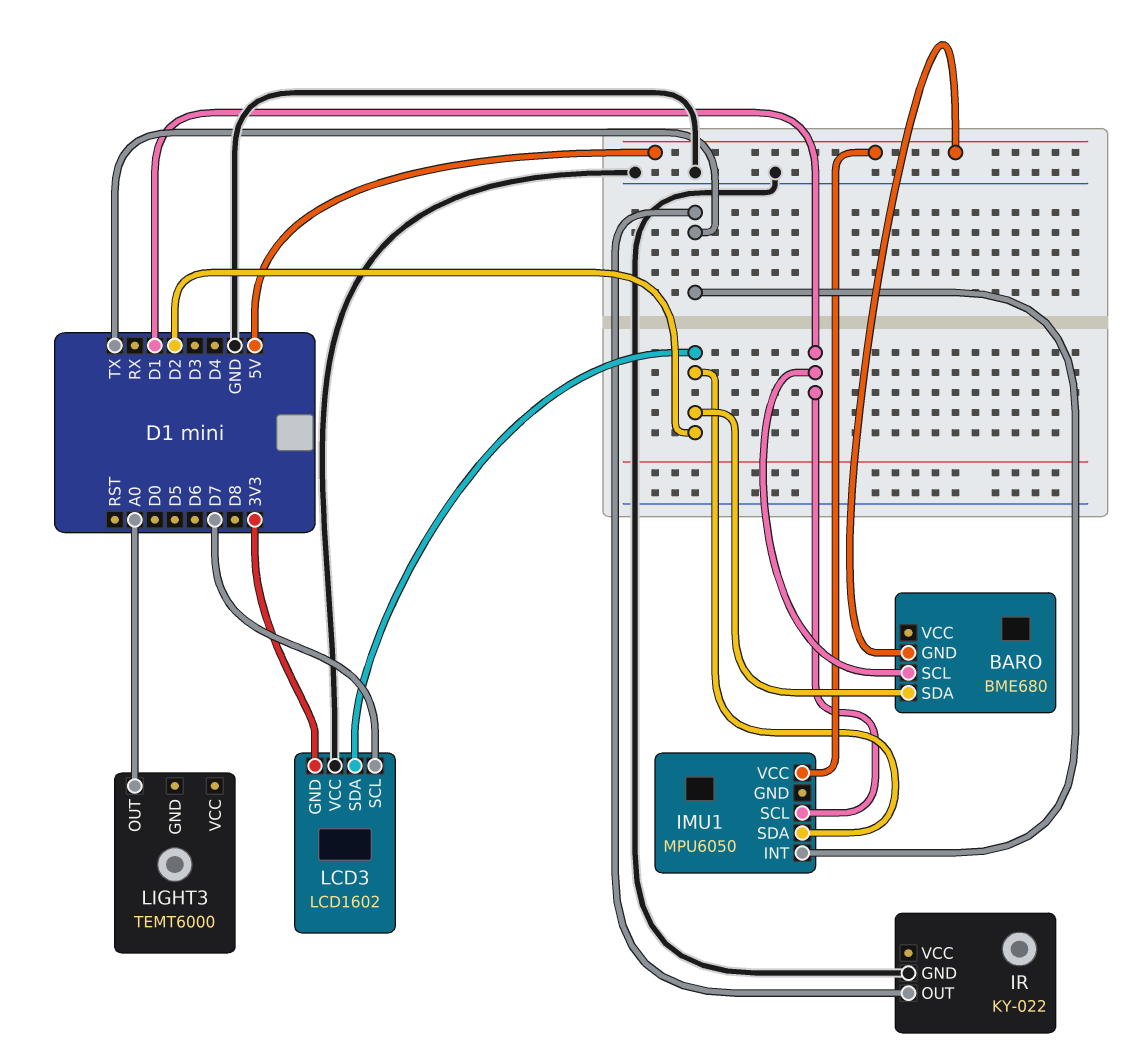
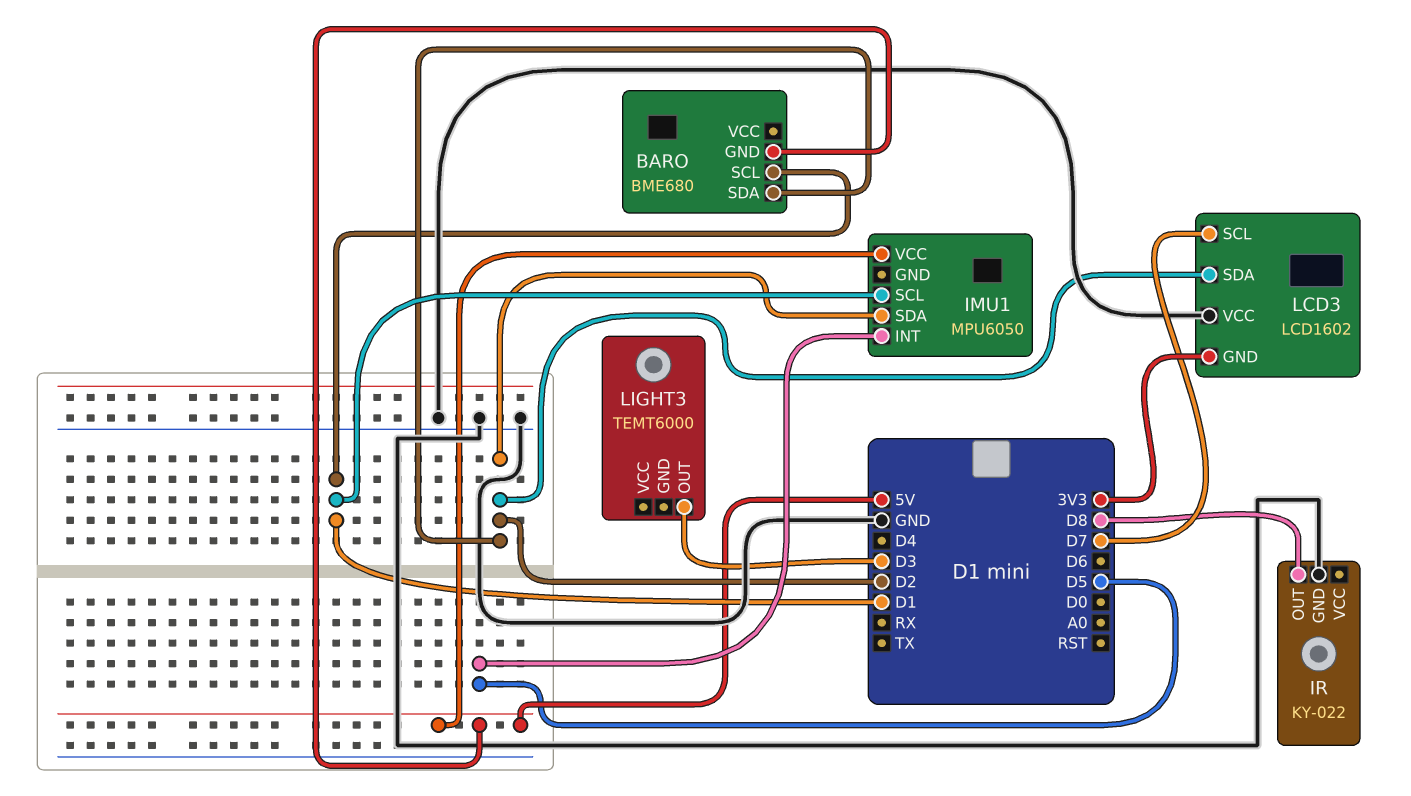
IMU1 pin INT: TX -> D5
IR pin OUT: TX -> D8
LIGHT3 pin OUT: A0 -> D3

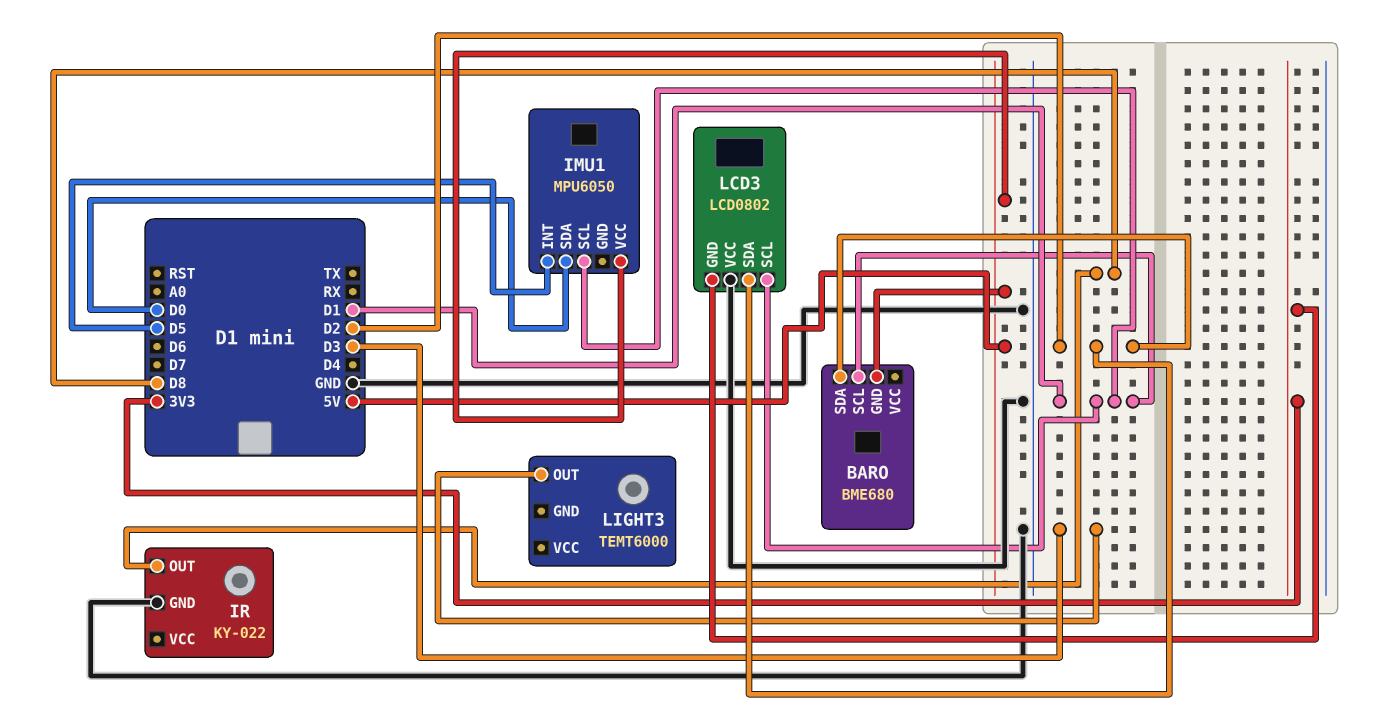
IMU1 pin SDA: D2 -> D0
LCD3: LCD1602 -> LCD0802
LCD3 pin SCL: D7 -> D1

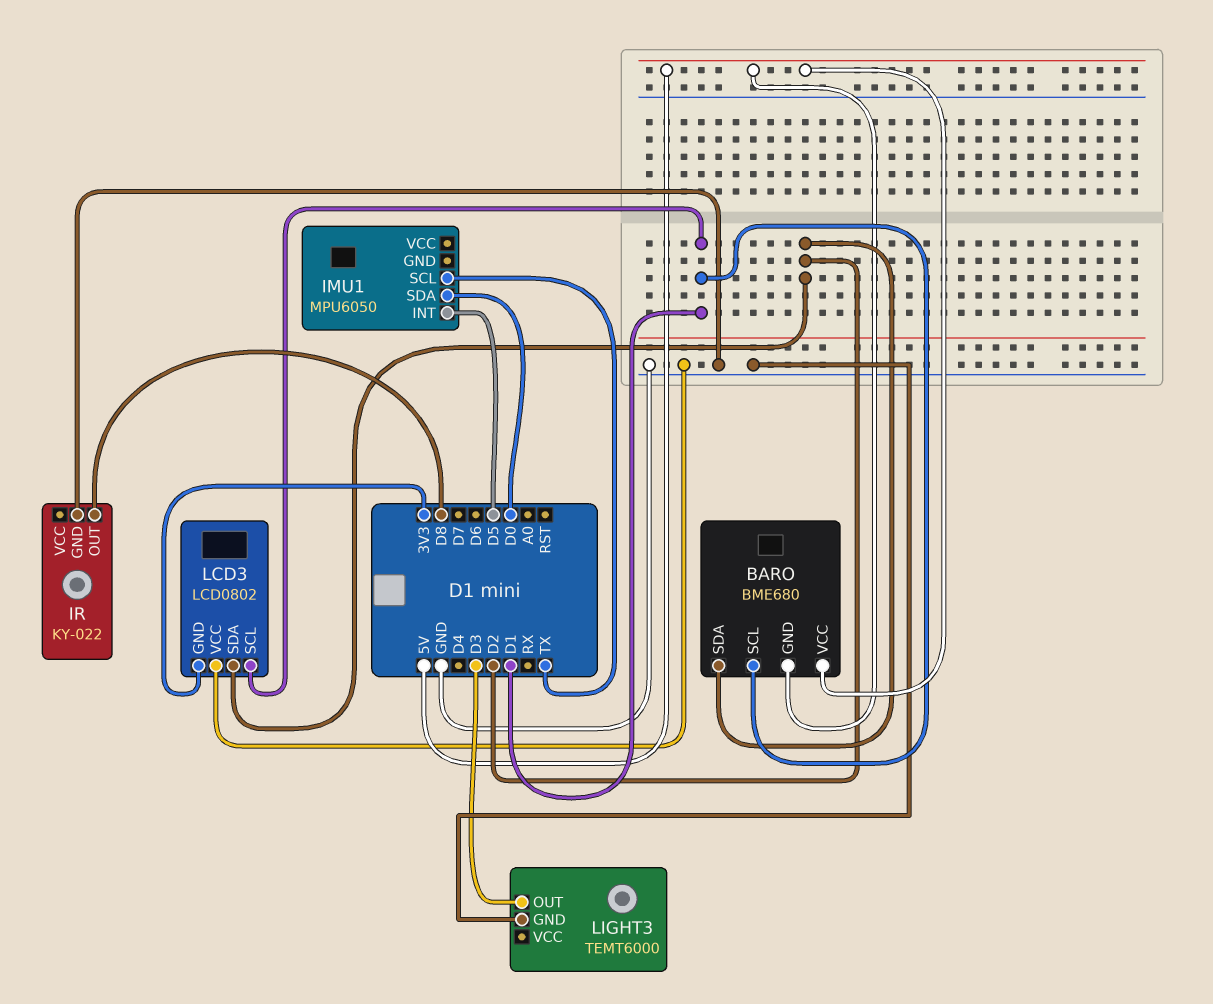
BARO pin VCC: none -> 5V
IMU1 pin SCL: D1 -> TX
IMU1 pin VCC: 5V -> none
LIGHT3 pin GND: none -> GND

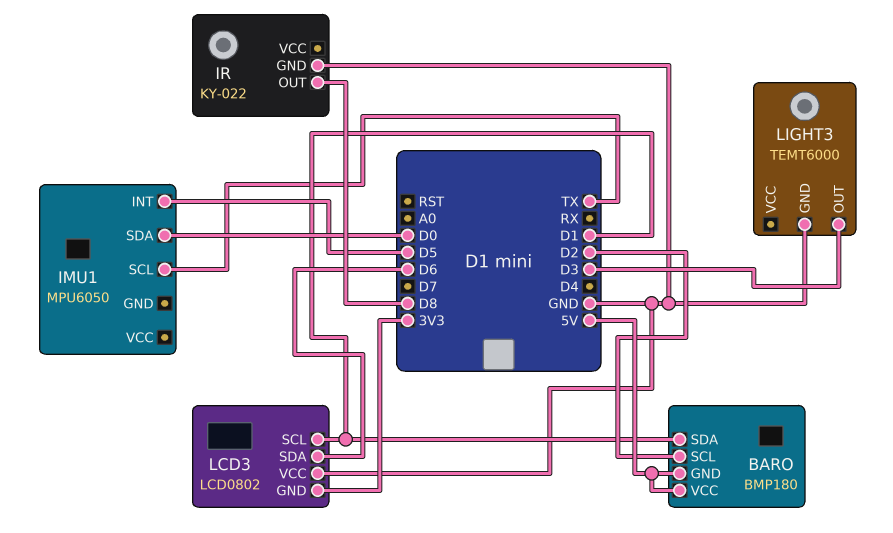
BARO: BME680 -> BMP180
BARO pin SCL: D1 -> D2
BARO pin SDA: D2 -> D1
LCD3 pin SDA: D2 -> D6

